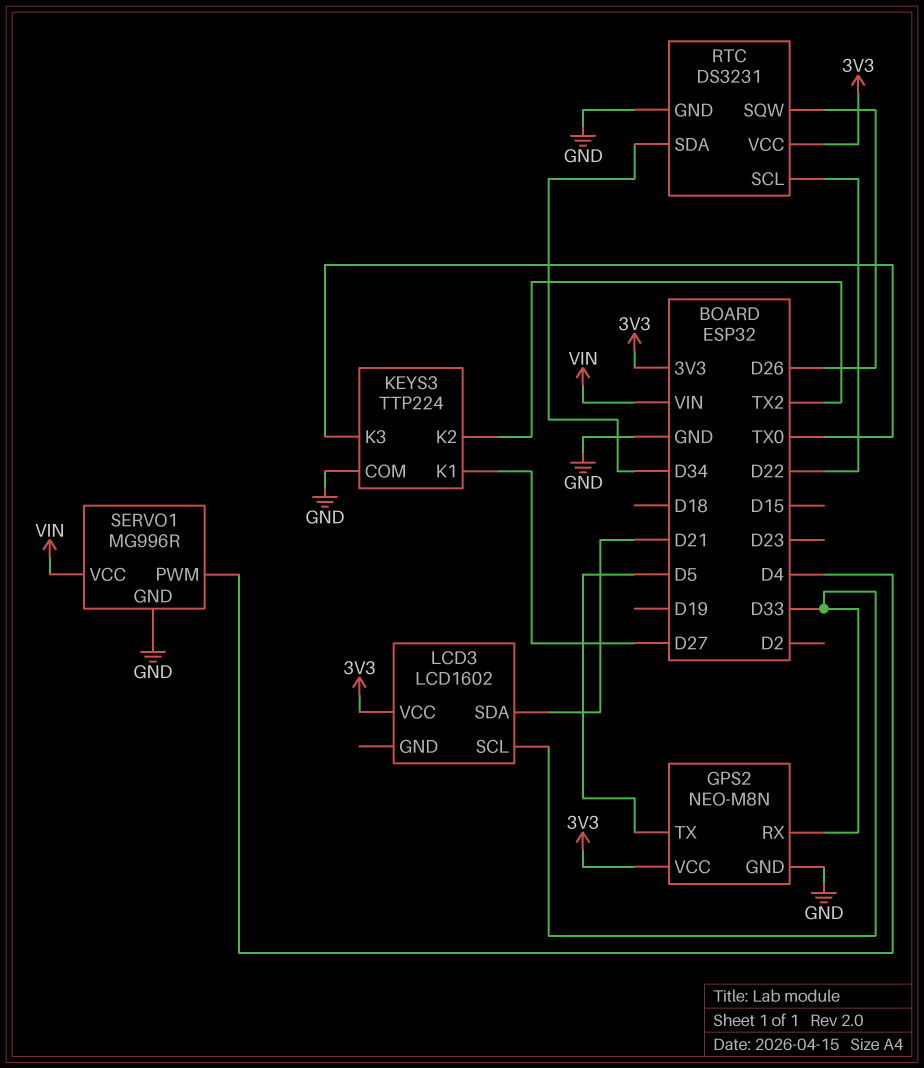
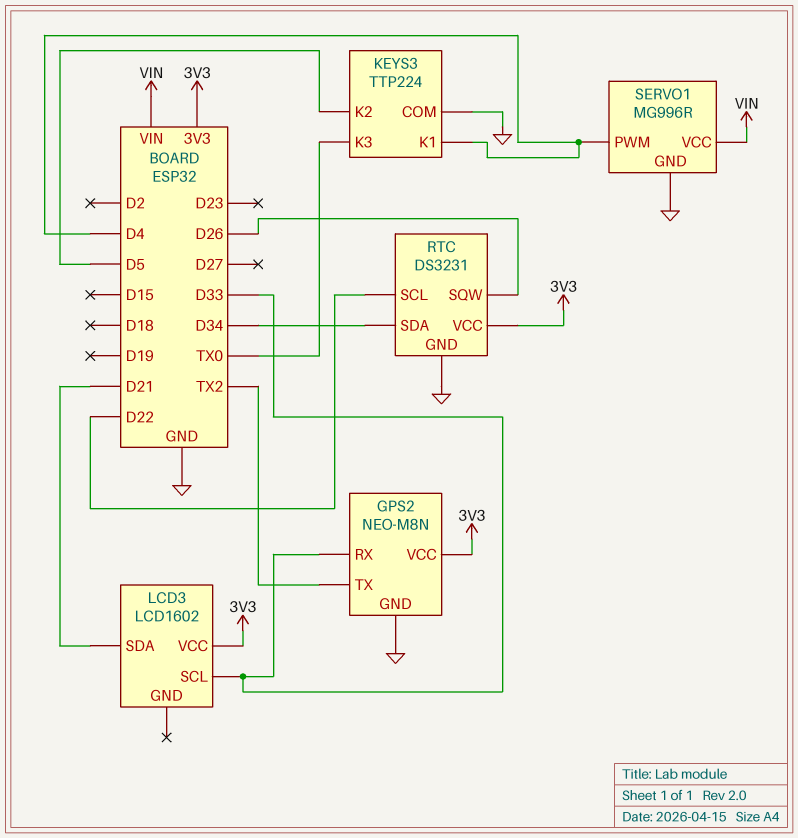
GPS2 pin TX: D5 -> TX2
KEYS3 pin K1: D27 -> D4
KEYS3 pin K2: TX2 -> D5

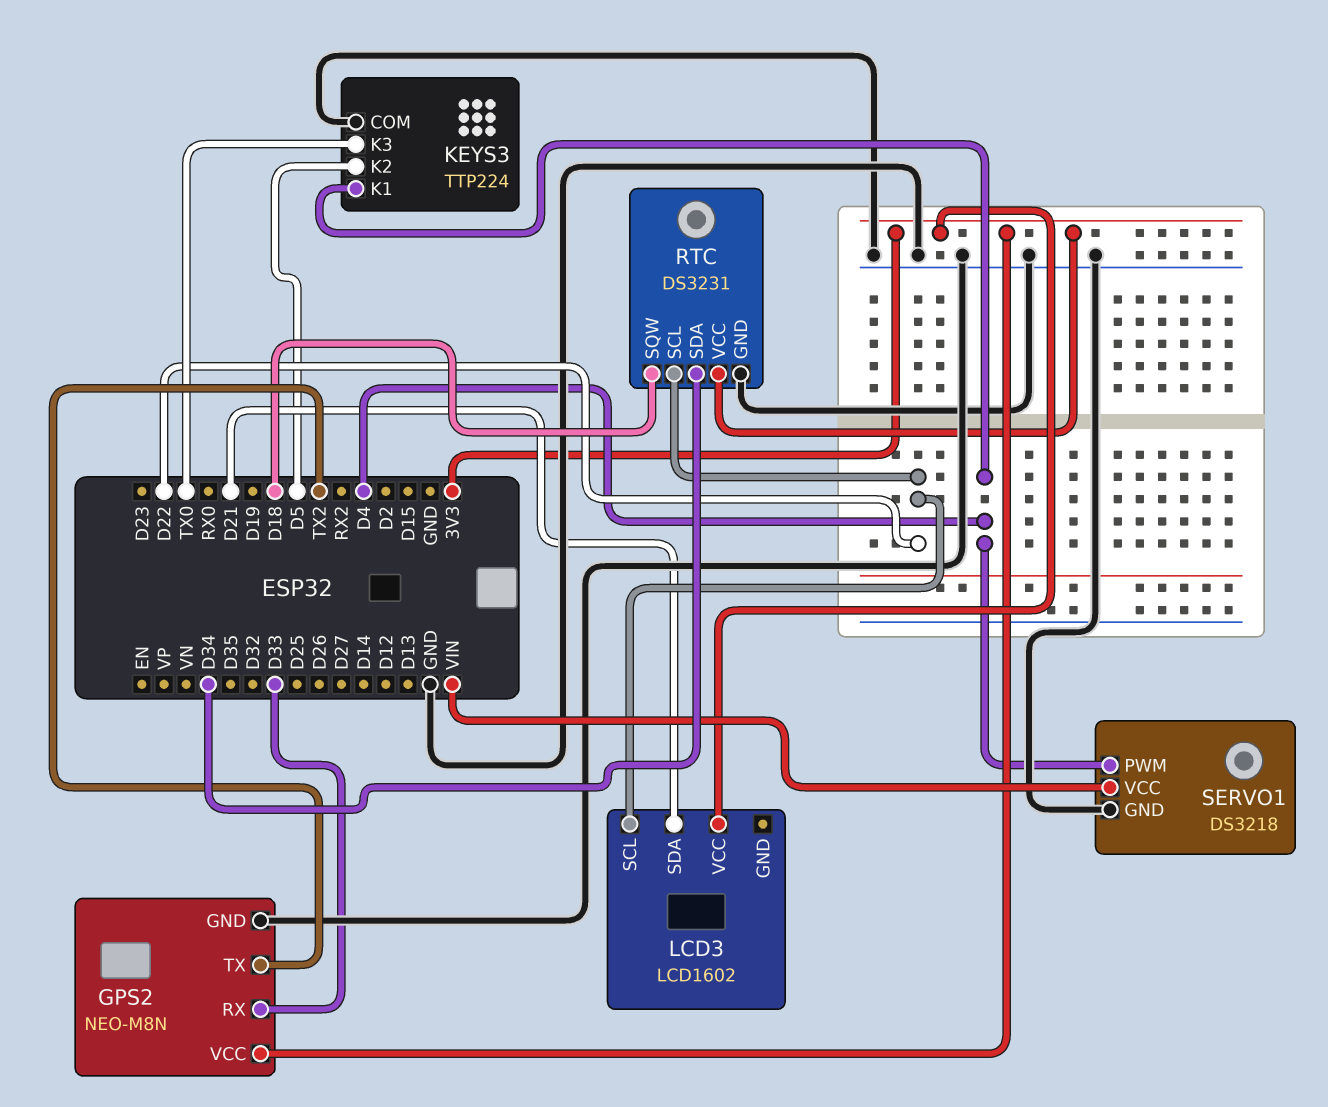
LCD3 pin SCL: D33 -> D22
RTC pin SQW: D26 -> D18
SERVO1: MG996R -> DS3218

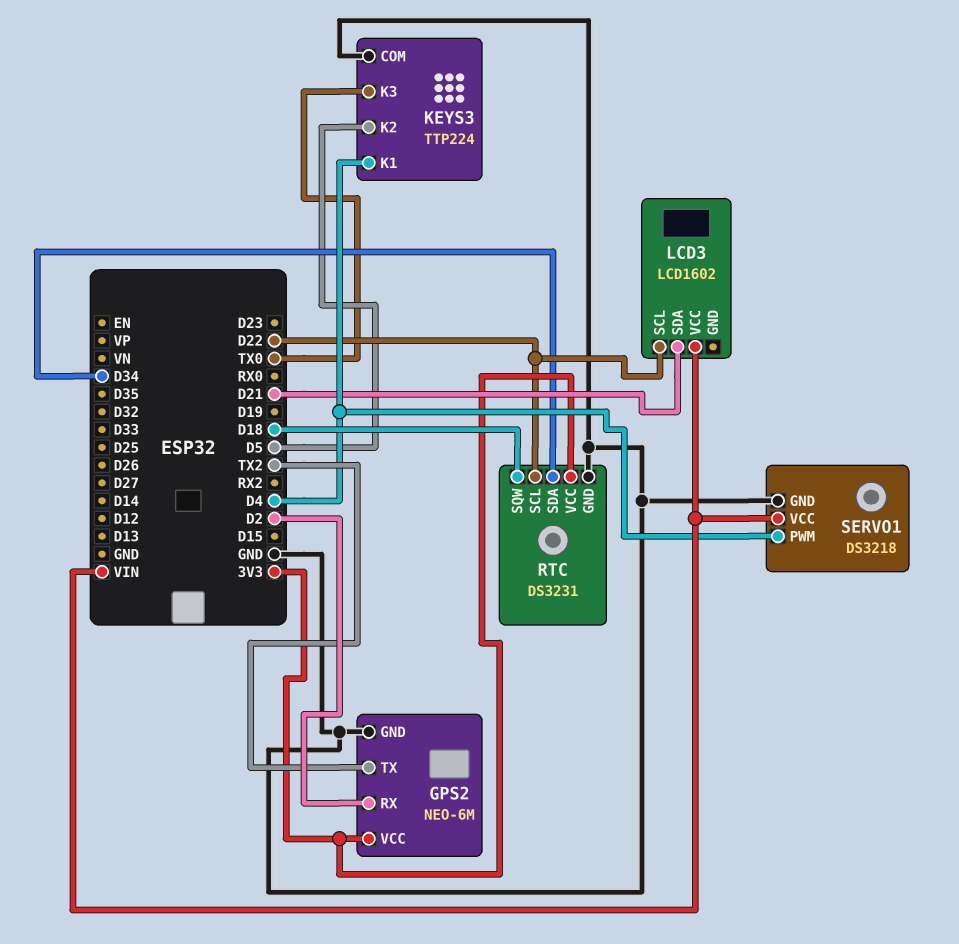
GPS2: NEO-M8N -> NEO-6M
GPS2 pin RX: D33 -> D2
LCD3 pin VCC: 3V3 -> VIN

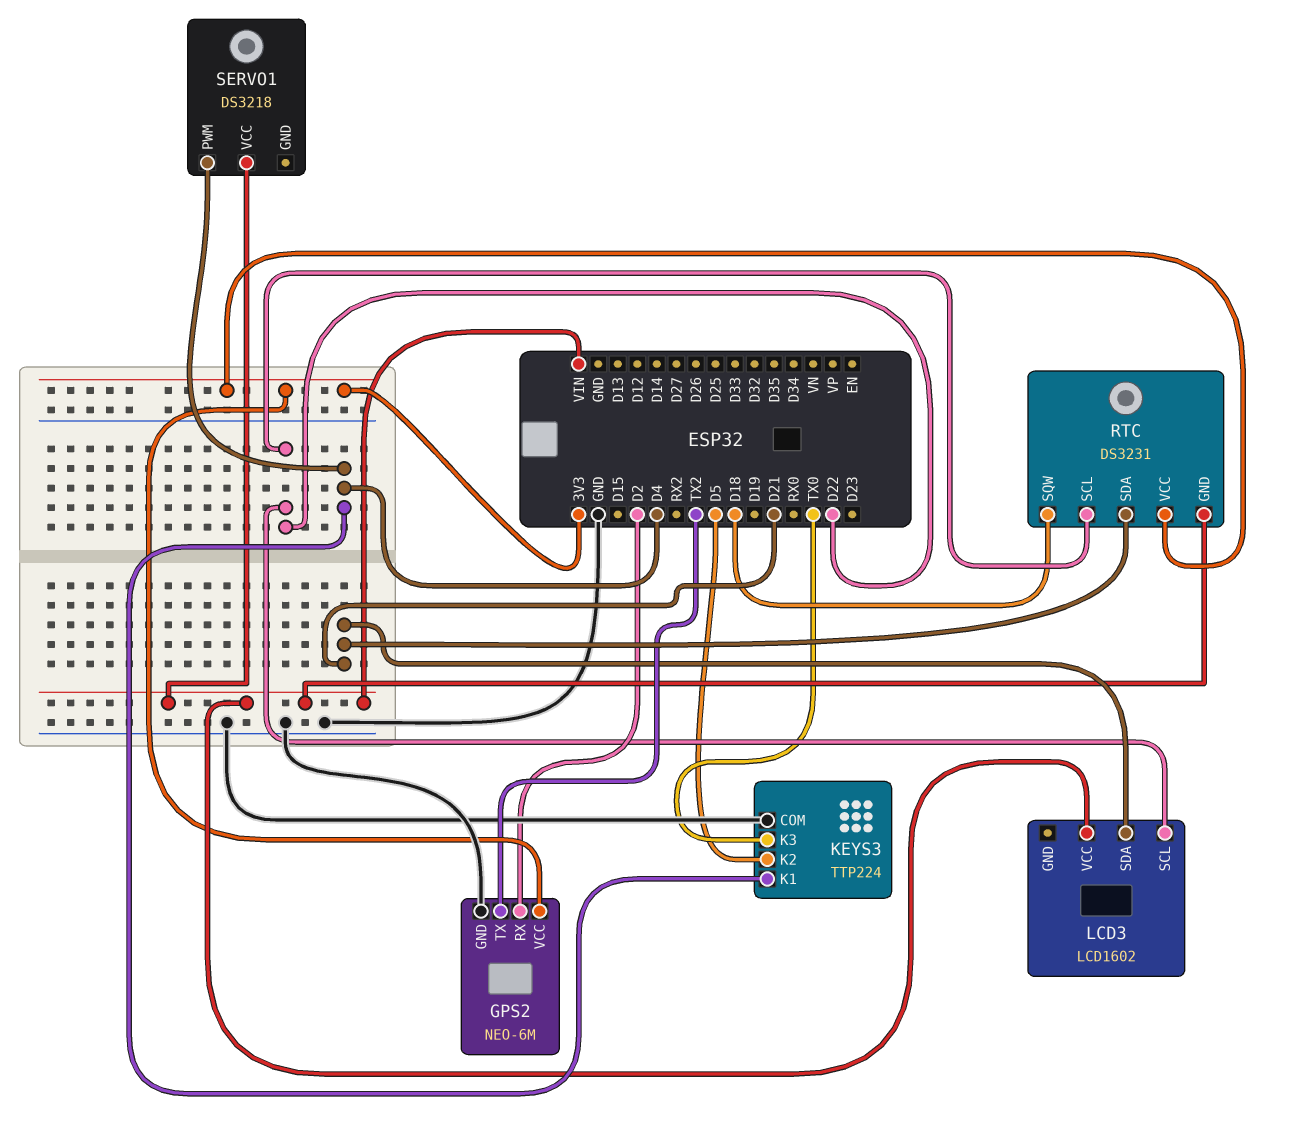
RTC pin GND: GND -> VIN
RTC pin SDA: D34 -> D21
SERVO1 pin GND: GND -> none

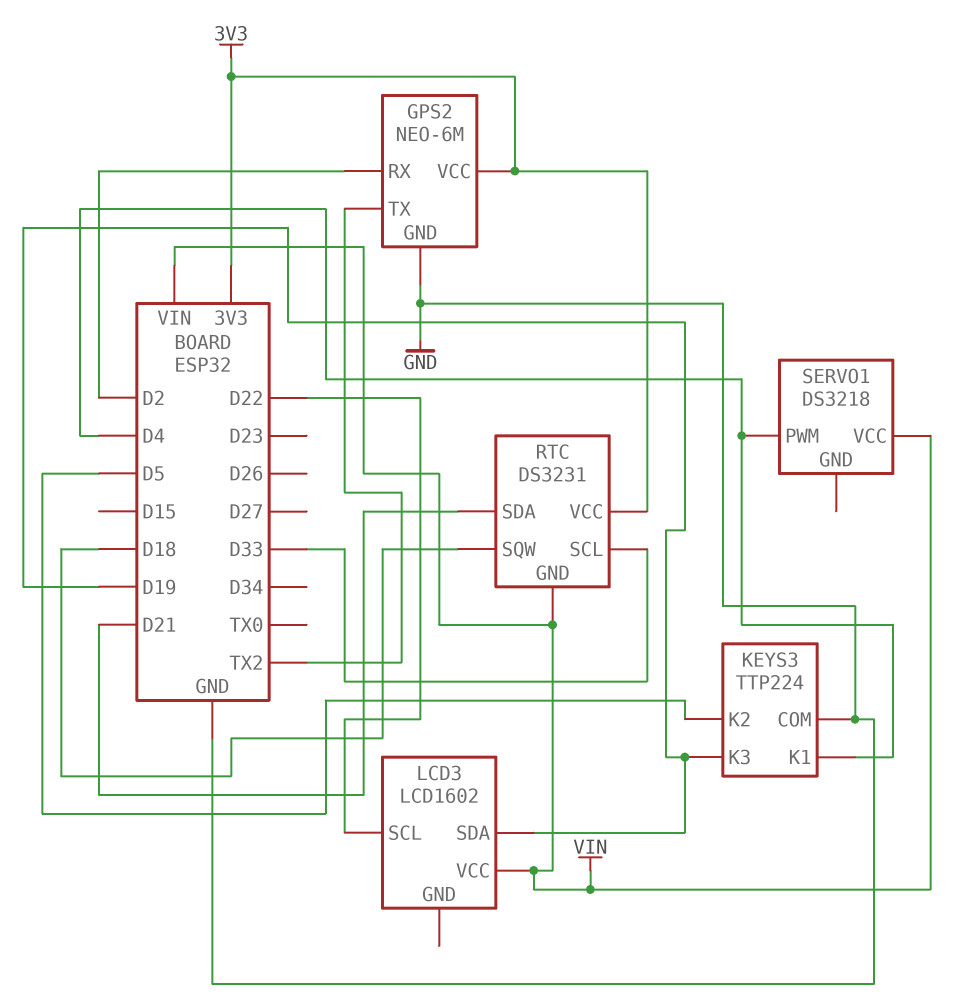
KEYS3 pin K3: TX0 -> D19
LCD3 pin SDA: D21 -> D19
RTC pin SCL: D22 -> D33

